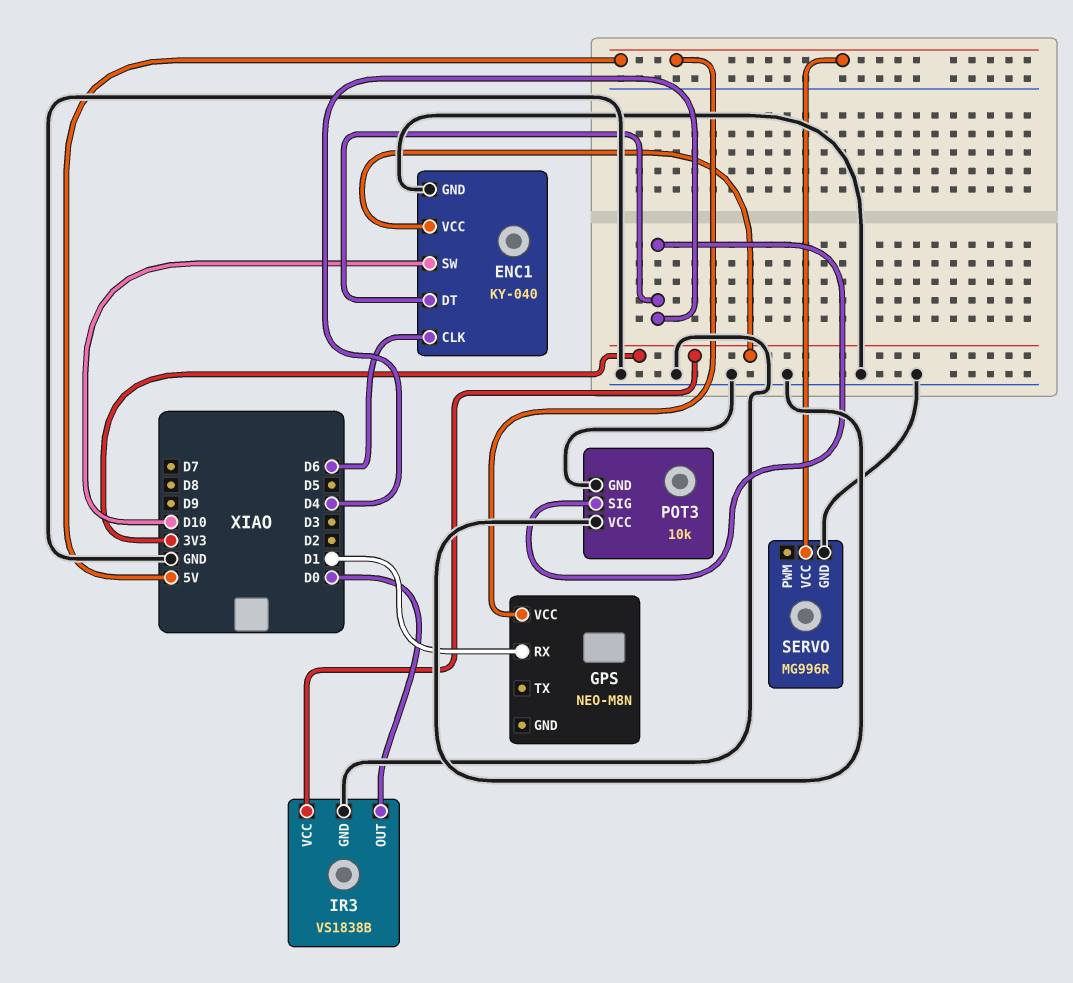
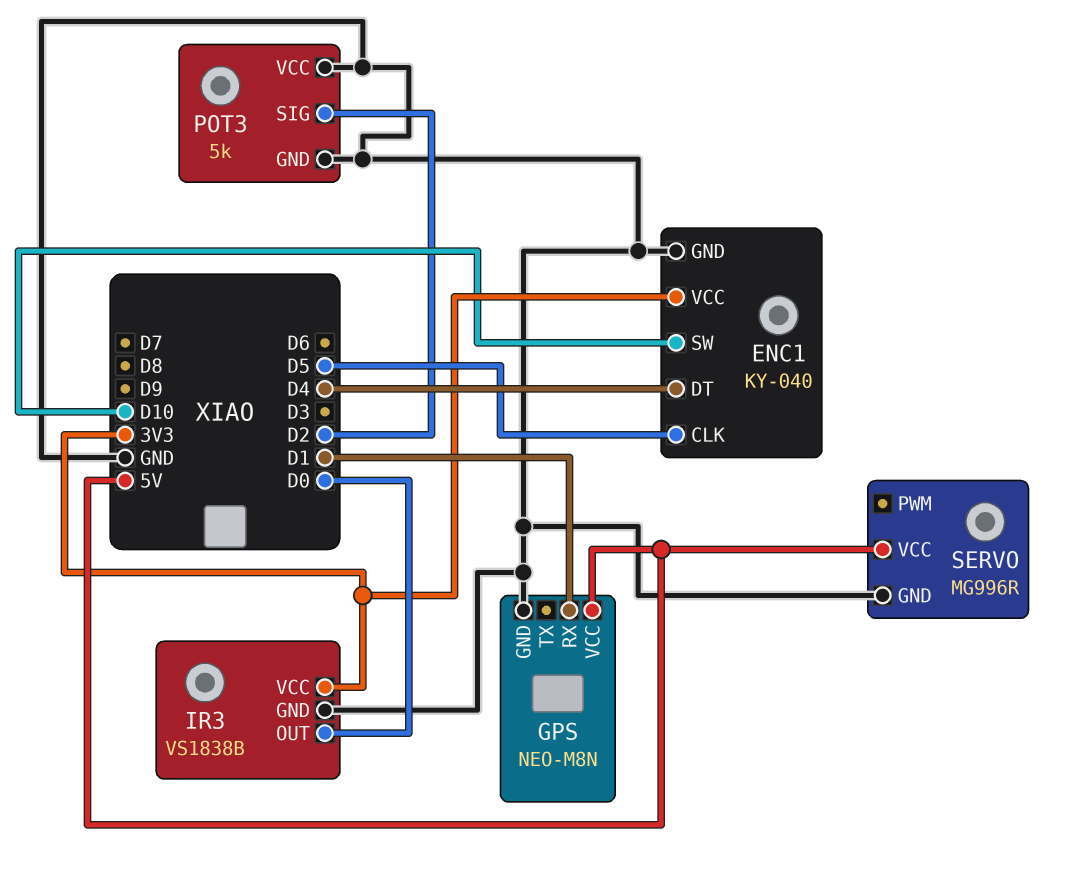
ENC1 pin CLK: D6 -> D5
GPS pin GND: none -> GND
POT3: 10k -> 5k
POT3 pin SIG: D4 -> D2

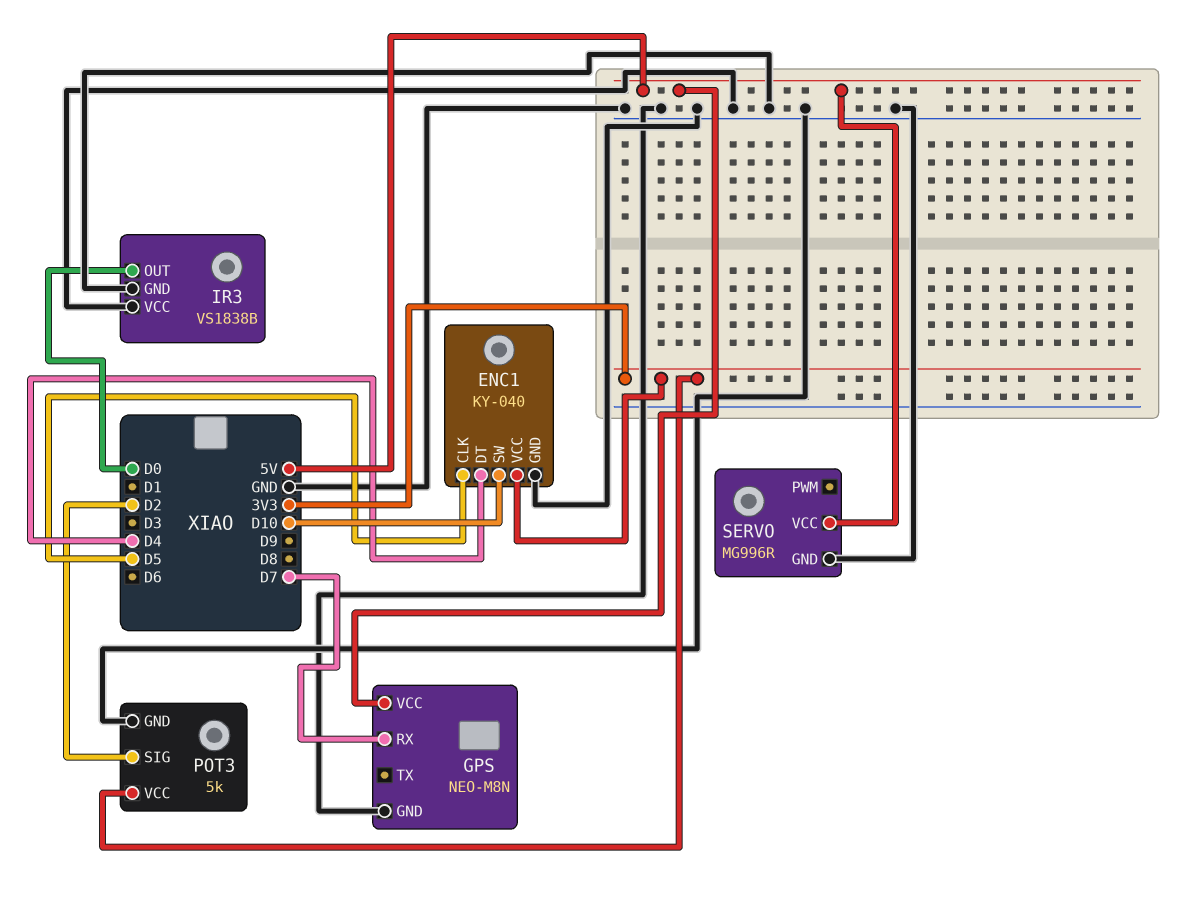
GPS pin RX: D1 -> D7
IR3 pin VCC: 3V3 -> GND
POT3 pin VCC: GND -> 3V3

